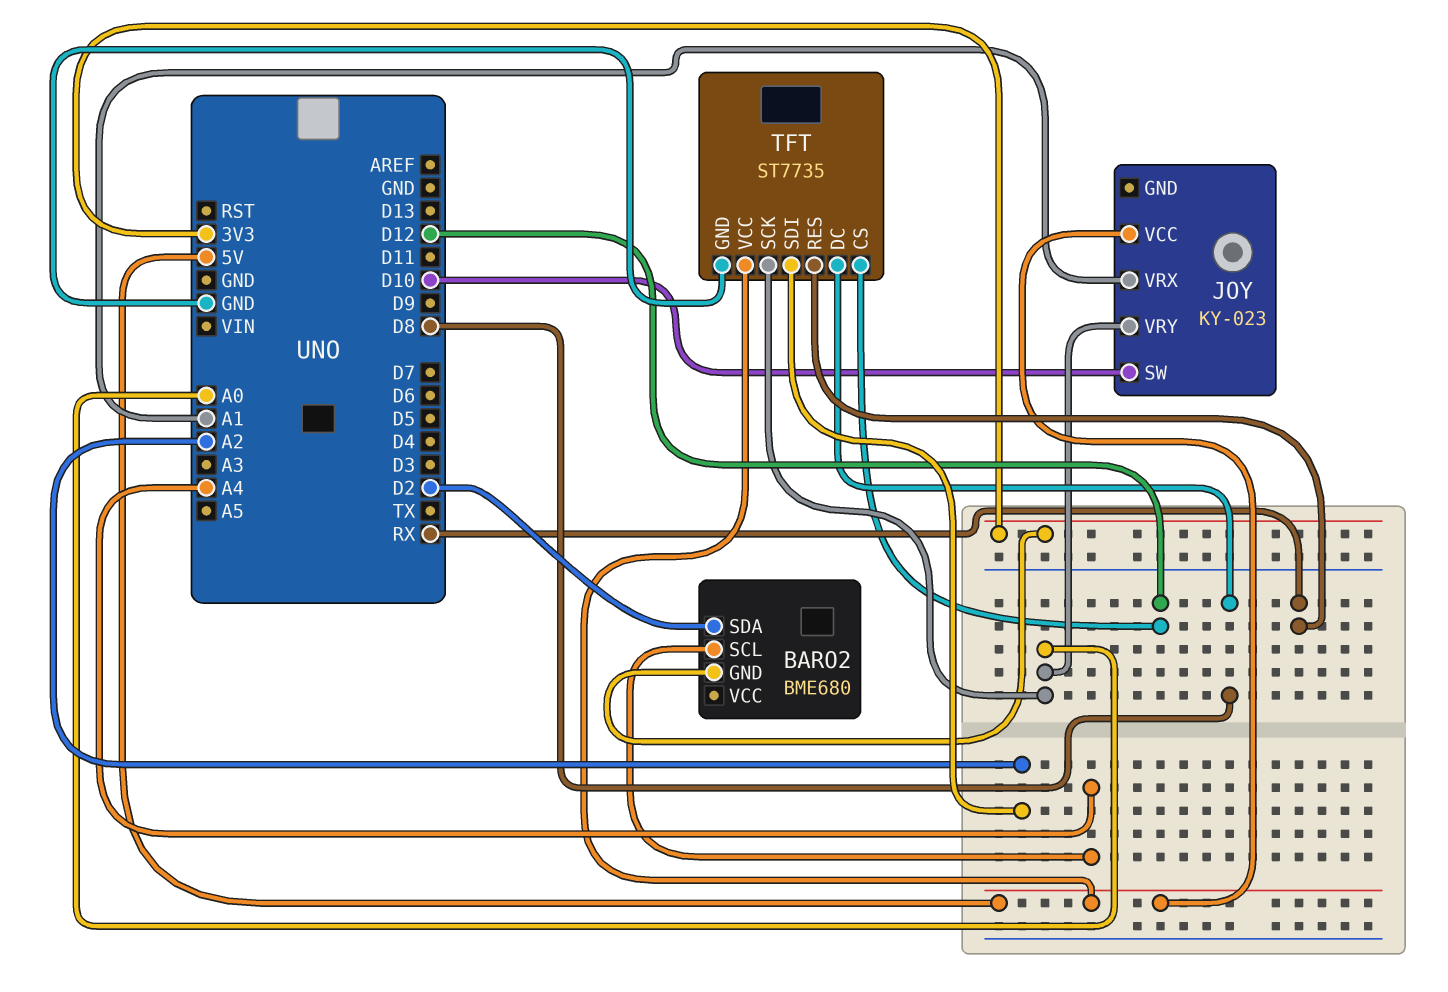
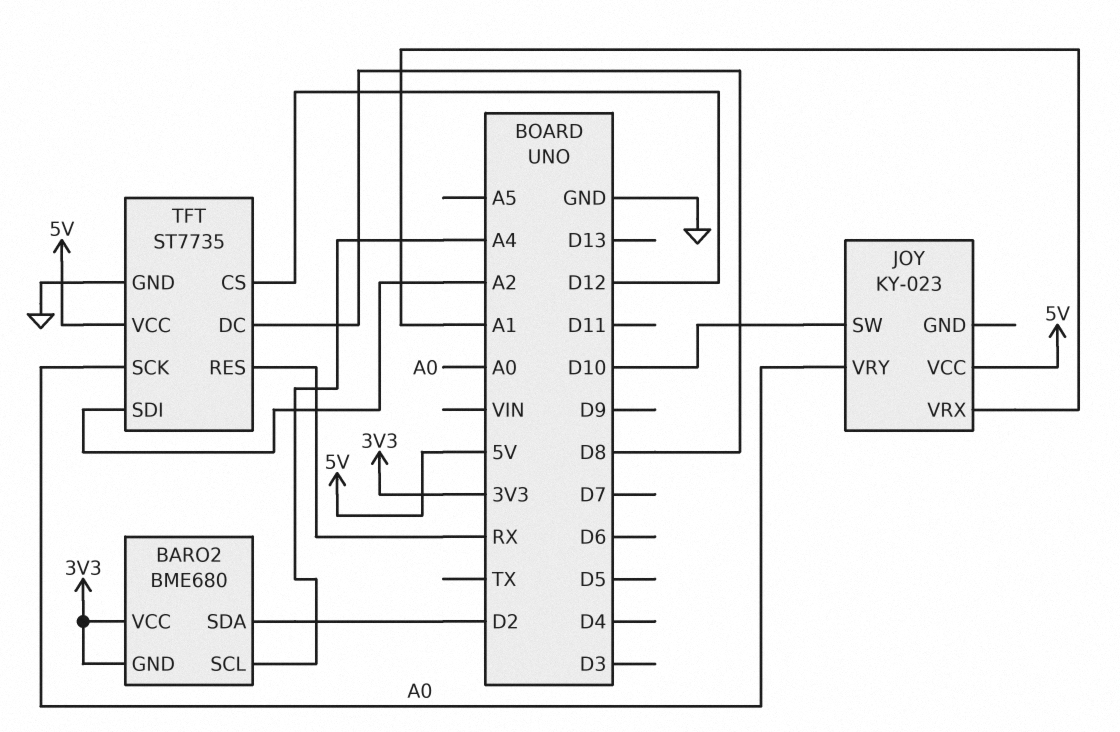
BARO2 pin VCC: none -> 3V3

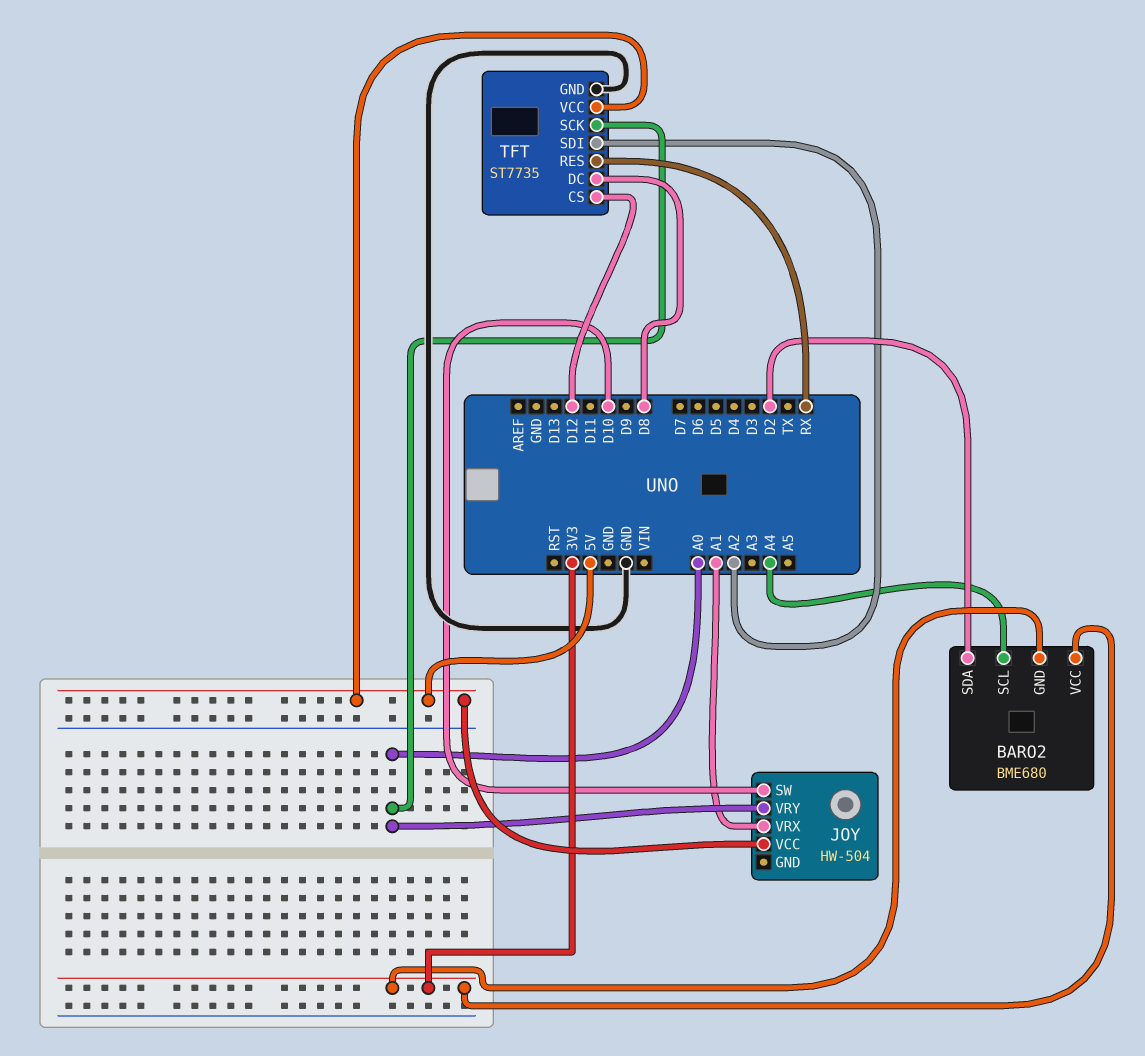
JOY: KY-023 -> HW-504

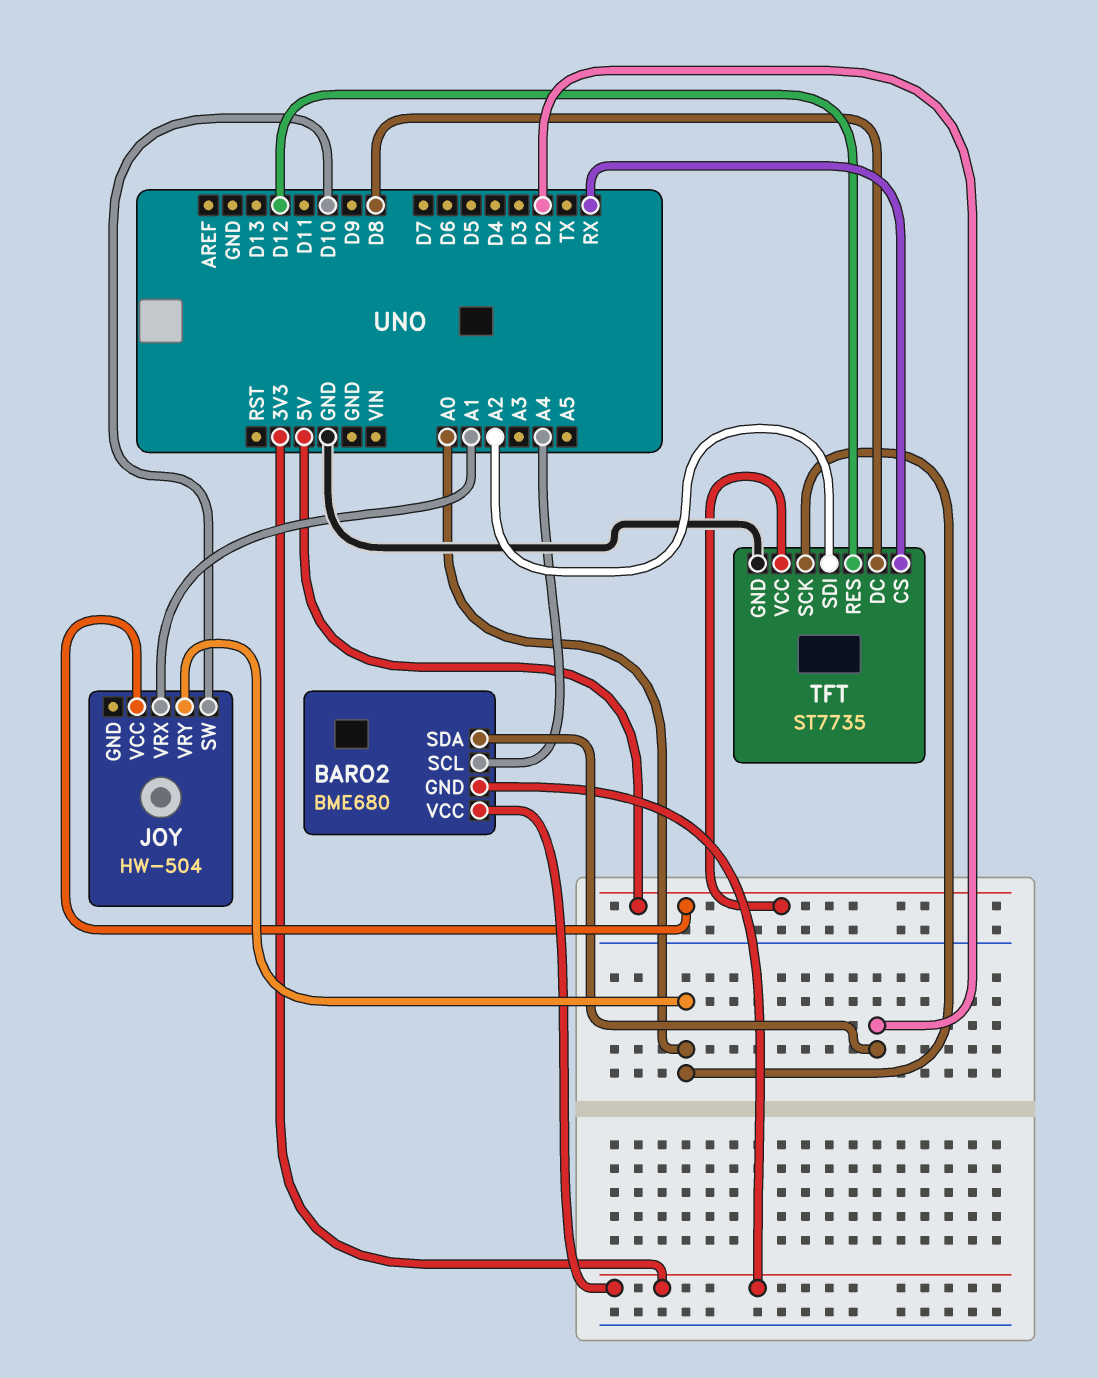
TFT pin CS: D12 -> RX
TFT pin RES: RX -> D12

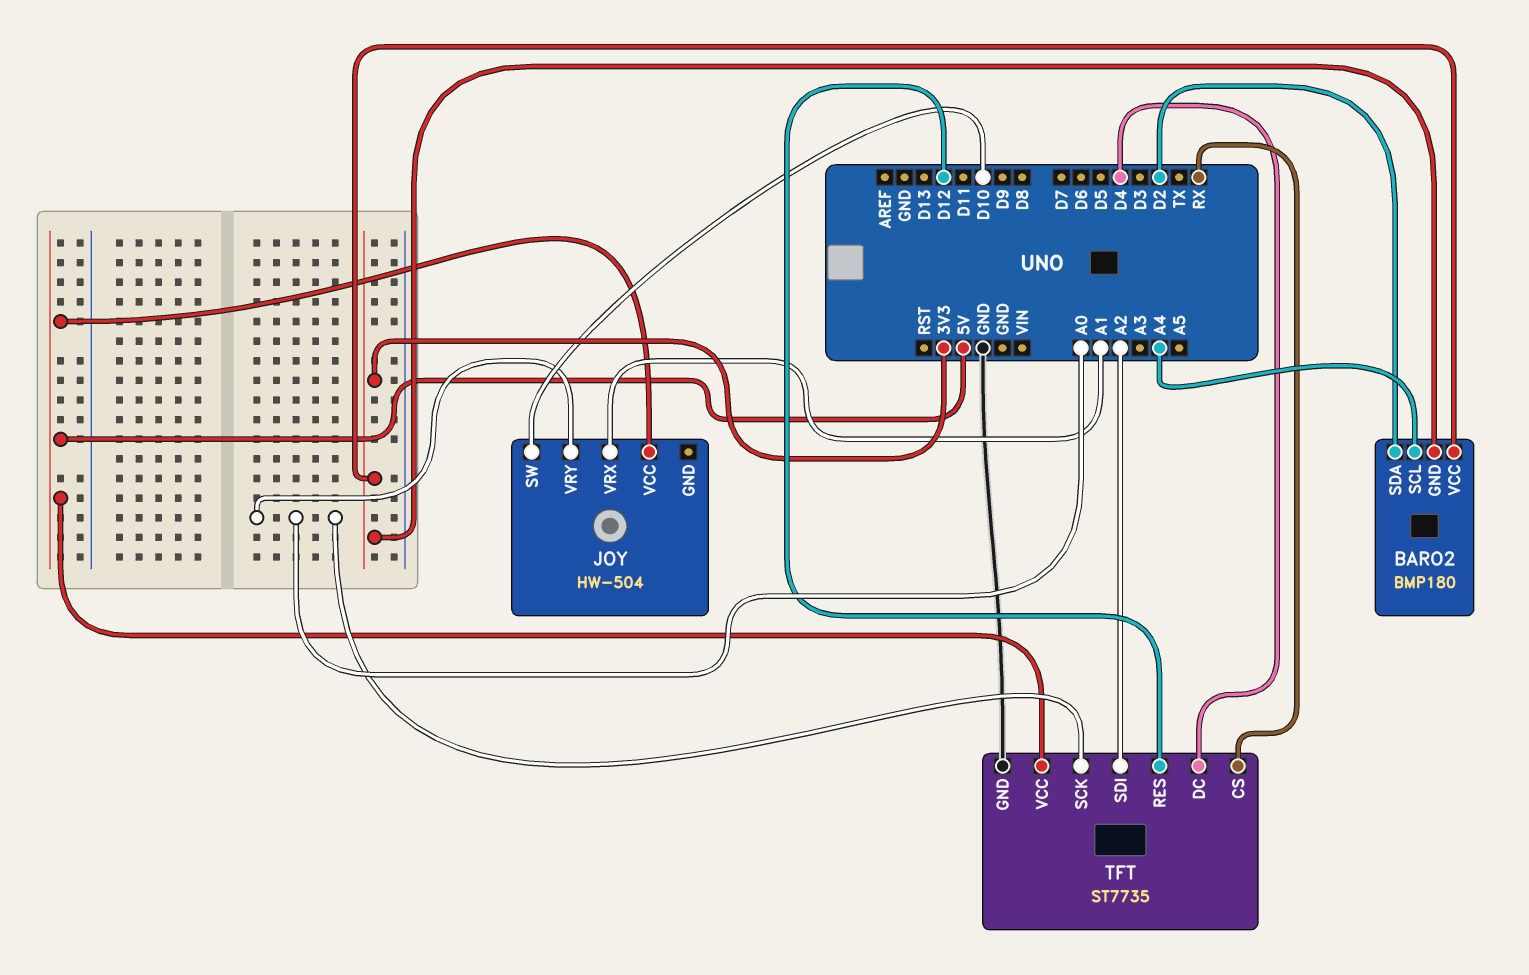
BARO2: BME680 -> BMP180
TFT pin DC: D8 -> D4

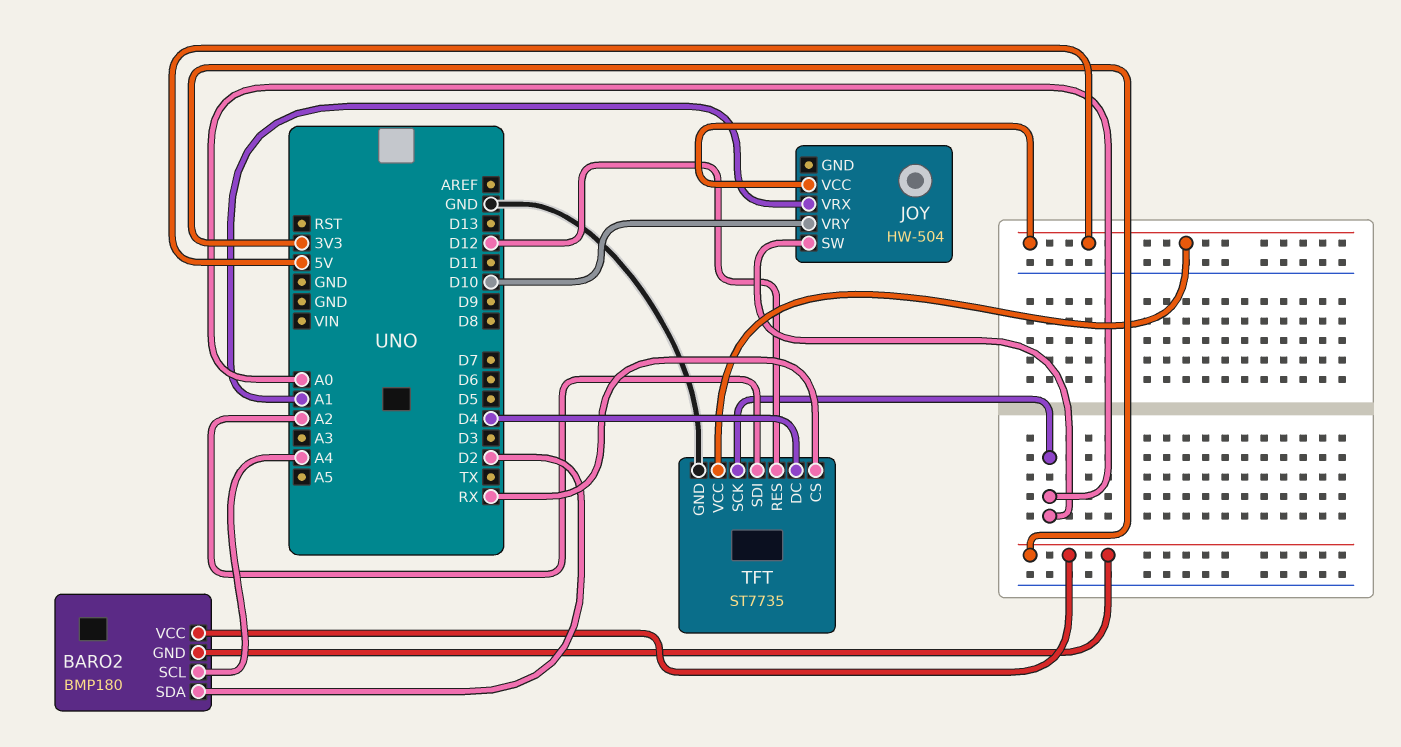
JOY pin SW: D10 -> A0
JOY pin VRY: A0 -> D10

